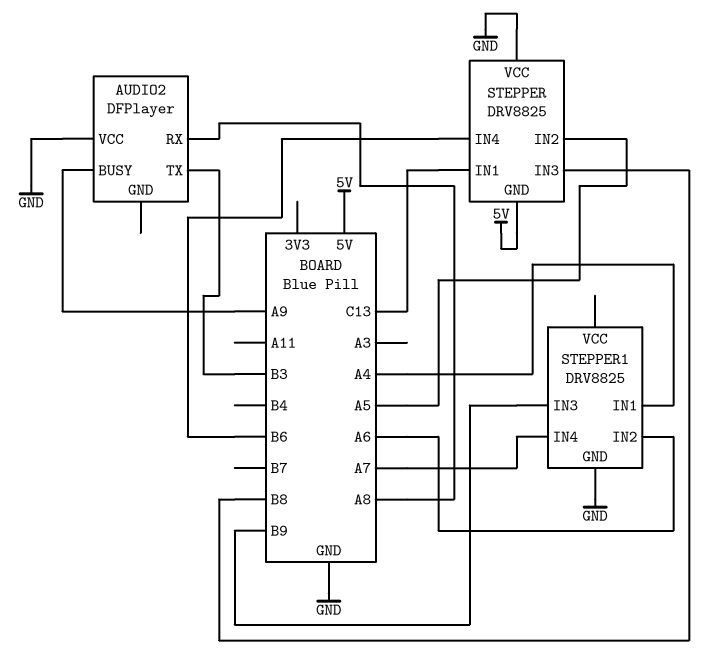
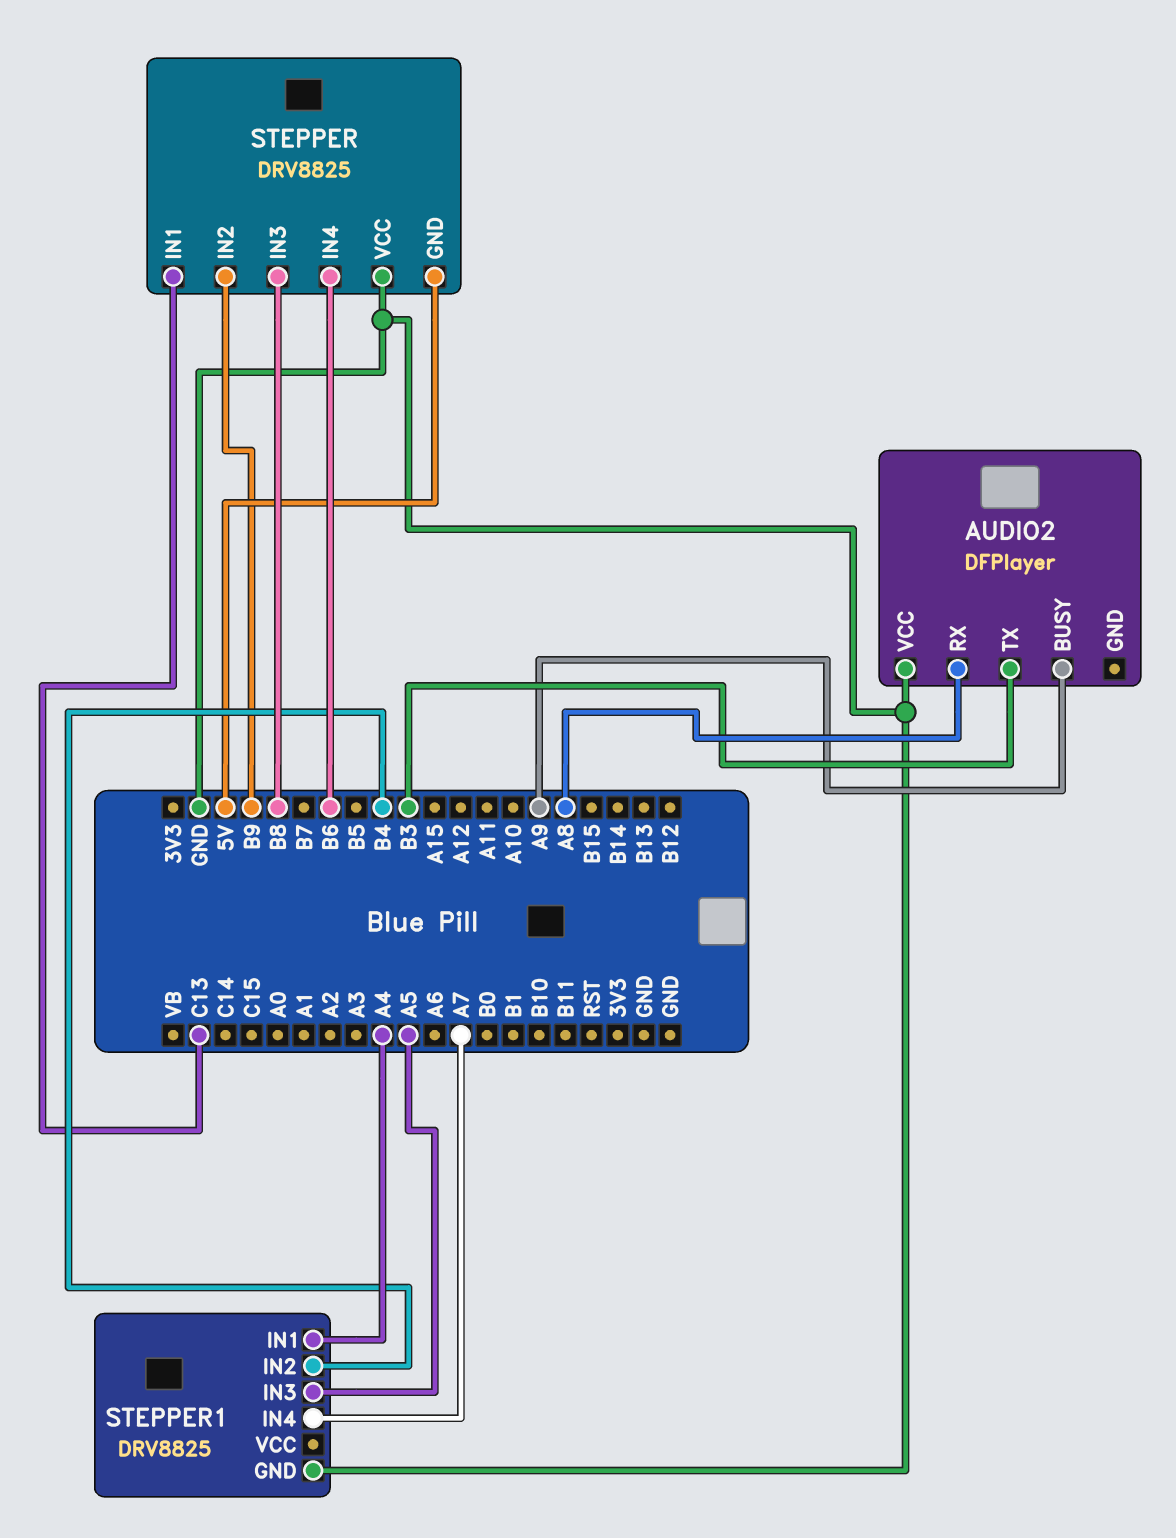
STEPPER pin IN2: A5 -> B9
STEPPER1 pin IN2: A6 -> B4
STEPPER1 pin IN3: B9 -> A5

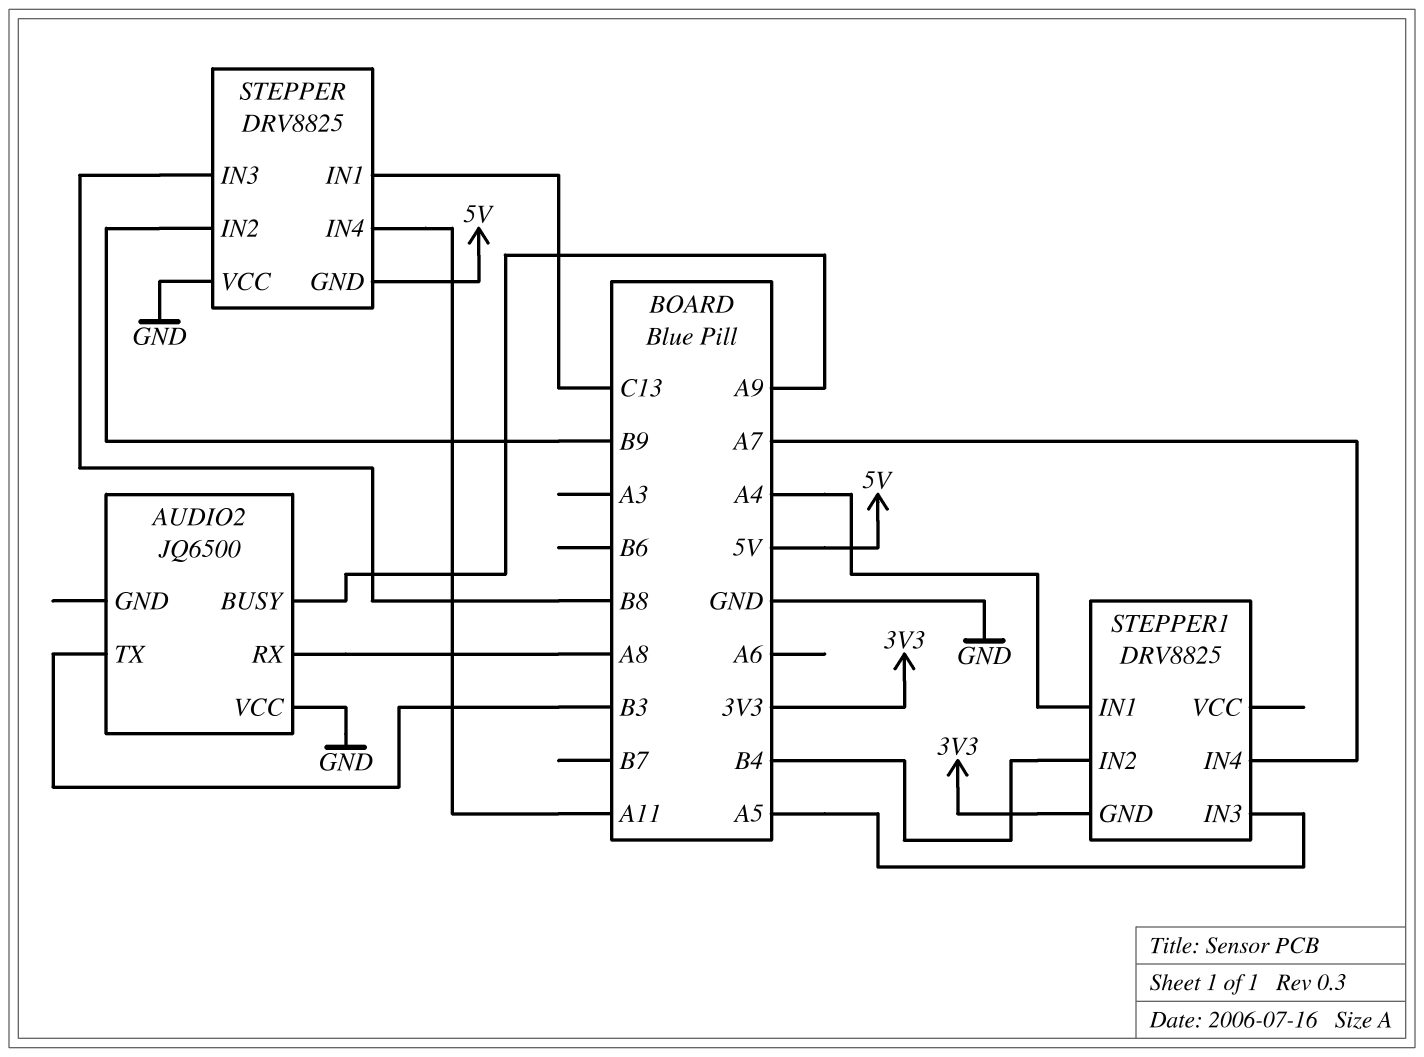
AUDIO2: DFPlayer -> JQ6500
STEPPER pin IN4: B6 -> A11
STEPPER1 pin GND: GND -> 3V3

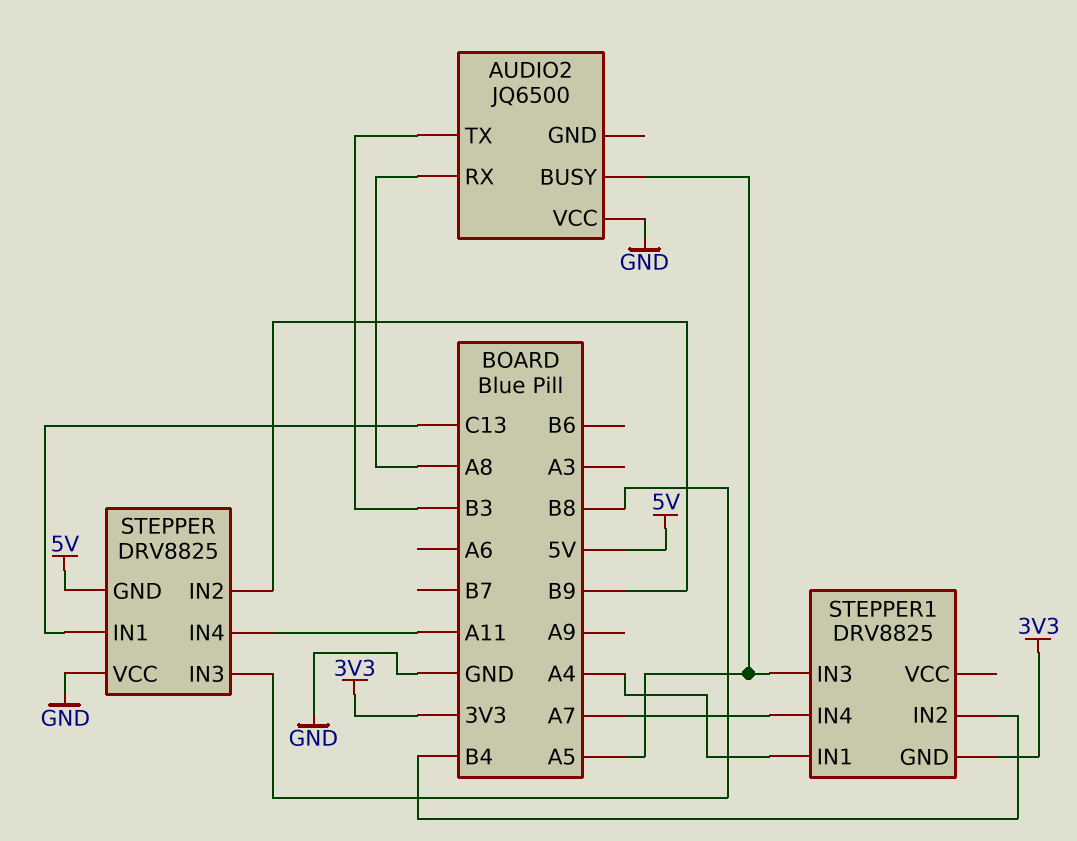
AUDIO2 pin BUSY: A9 -> A5

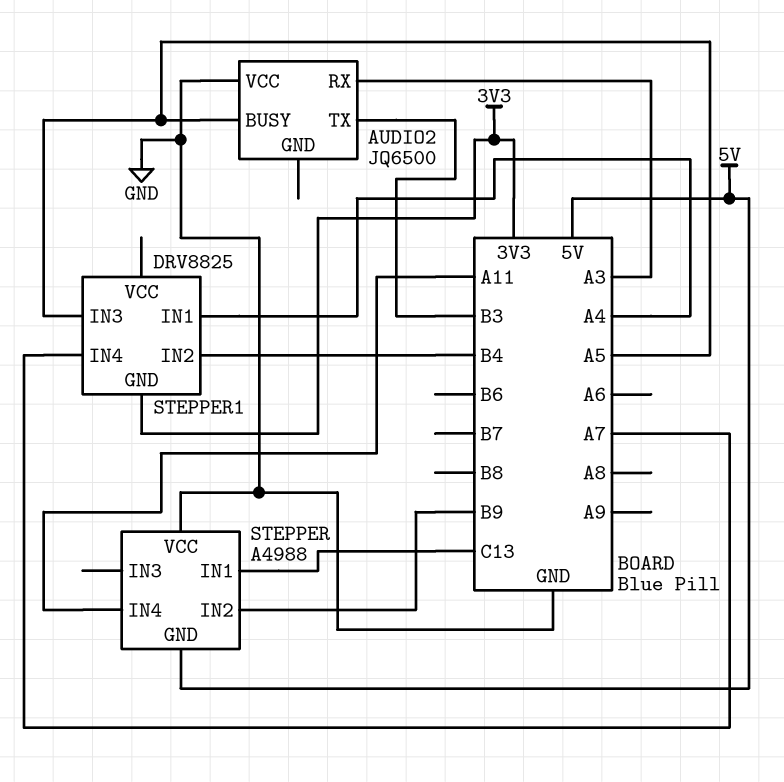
AUDIO2 pin RX: A8 -> A3
STEPPER: DRV8825 -> A4988
STEPPER pin IN3: B8 -> none

